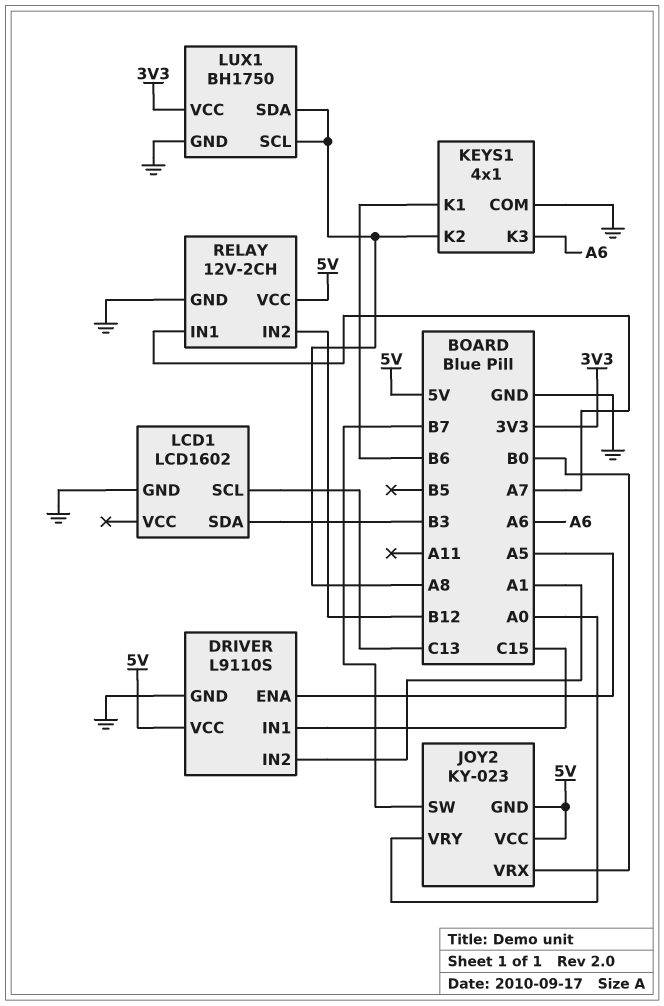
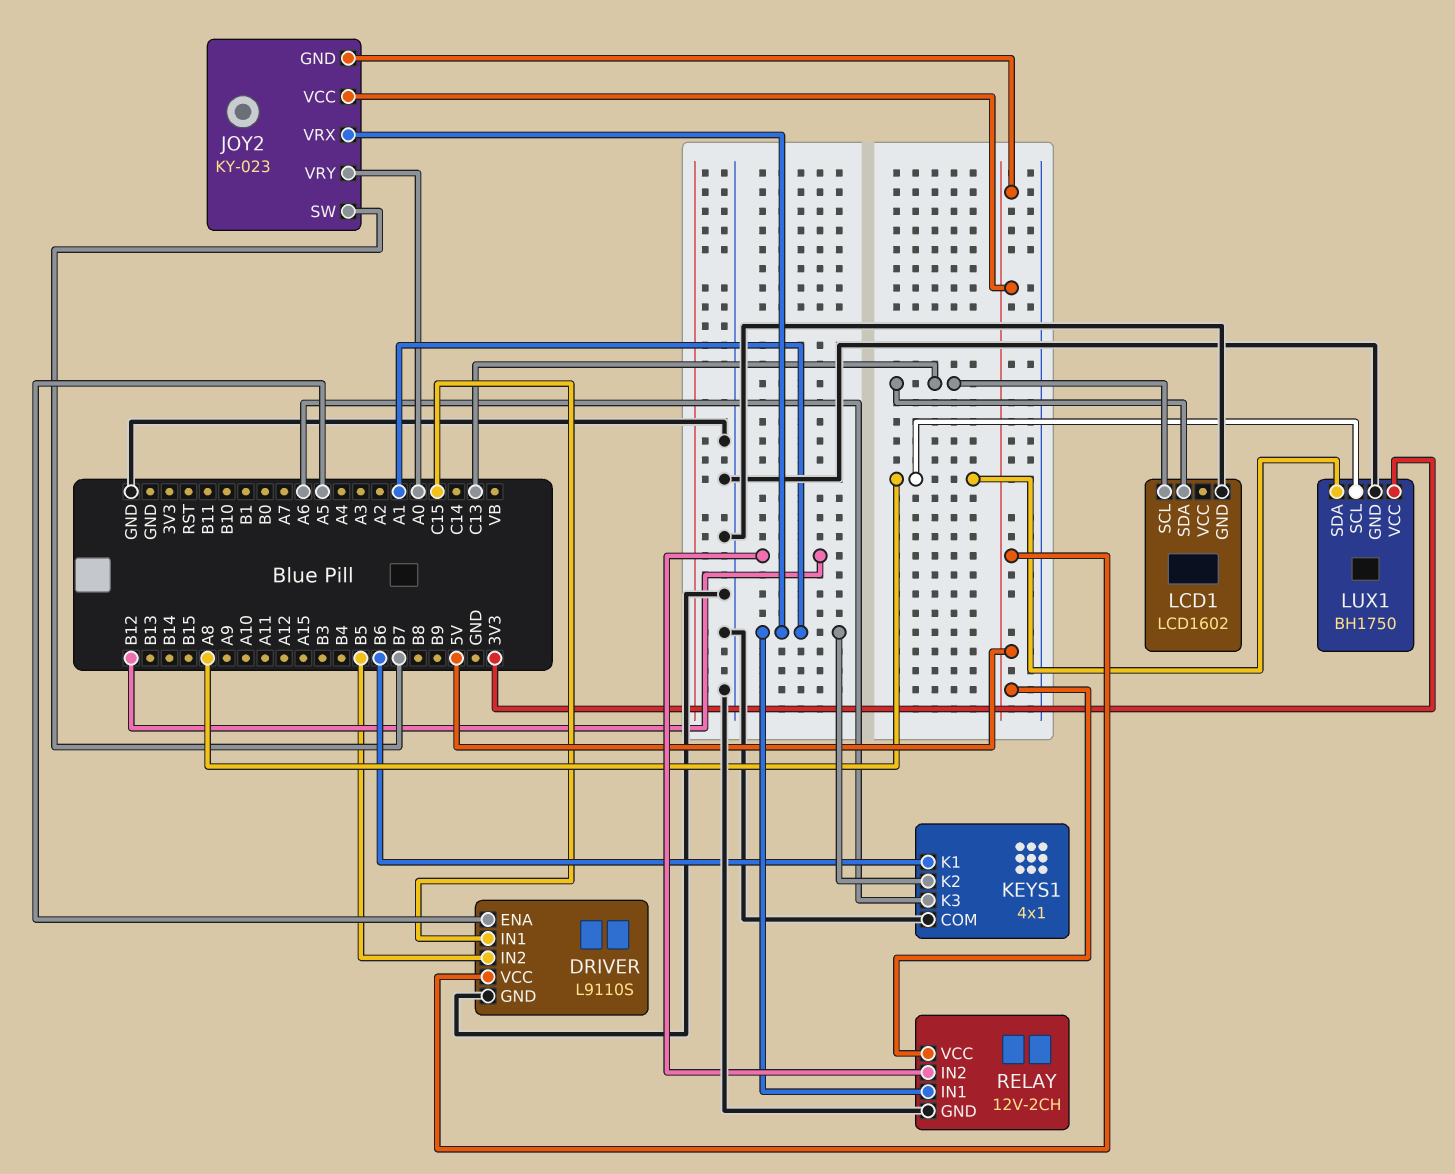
DRIVER pin IN2: A1 -> B5
JOY2 pin VRX: B0 -> A1
KEYS1 pin K2: A8 -> A1
LCD1 pin SDA: B3 -> C13
RELAY pin IN1: A7 -> A1

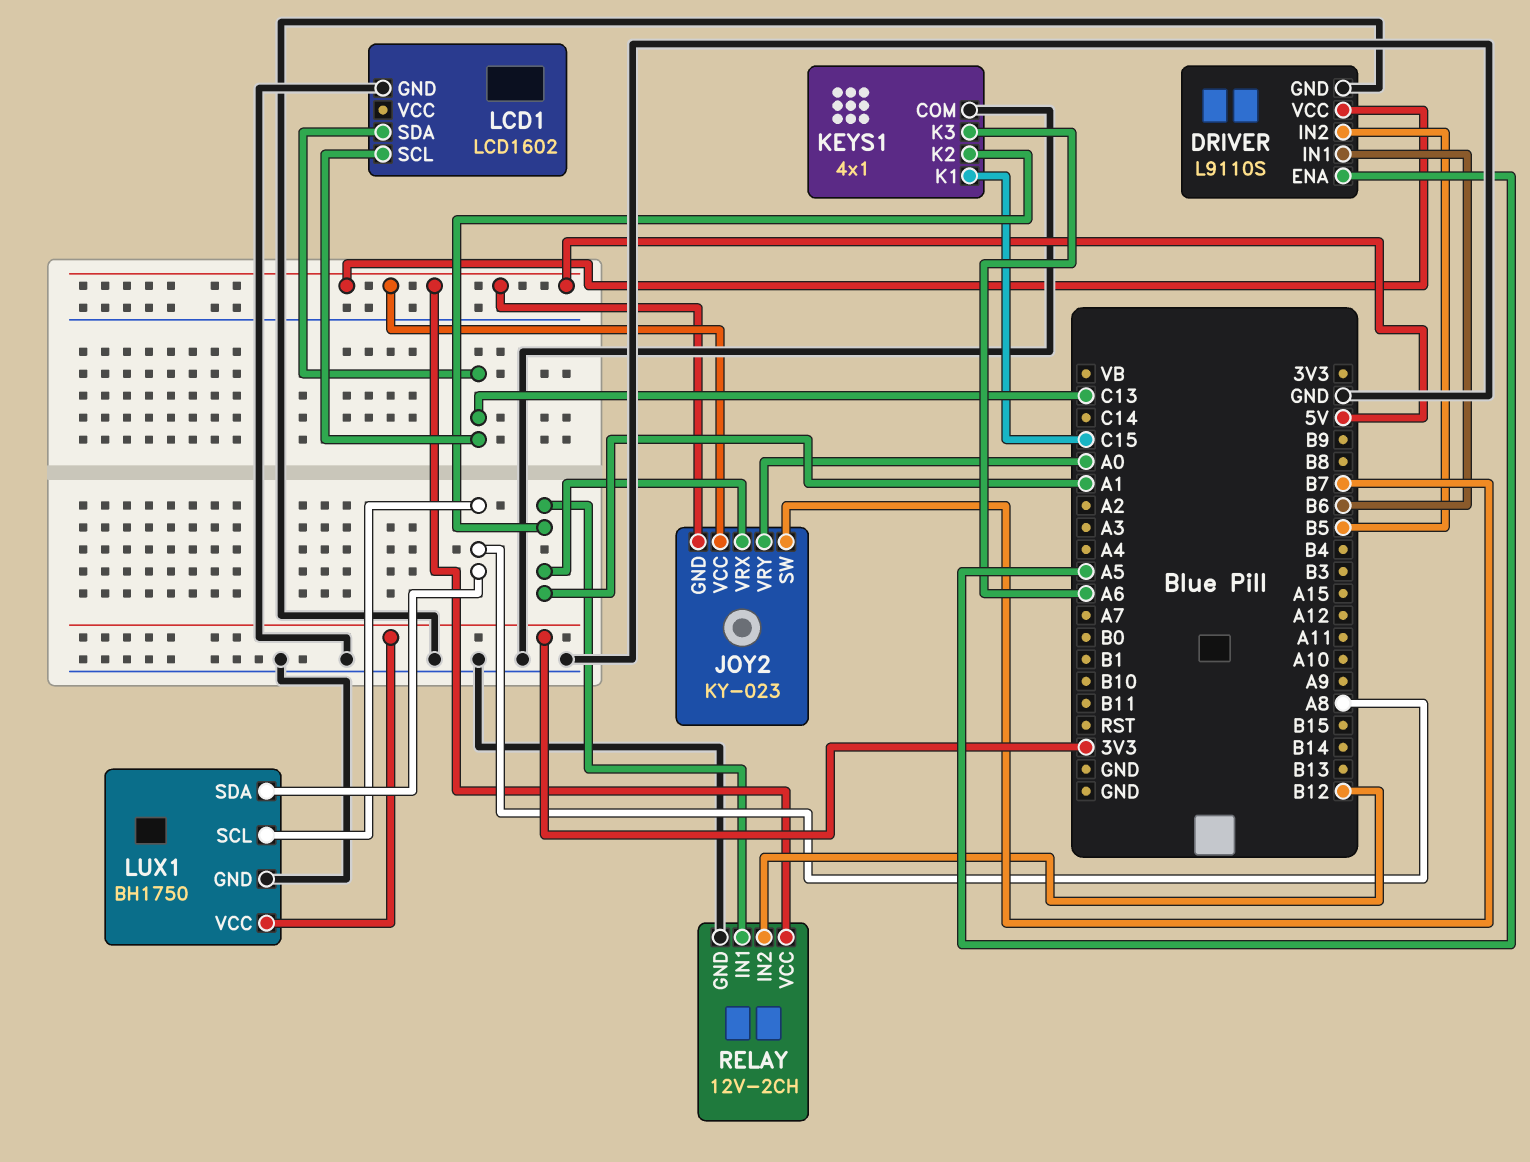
DRIVER pin IN1: C15 -> B6
KEYS1 pin K1: B6 -> C15

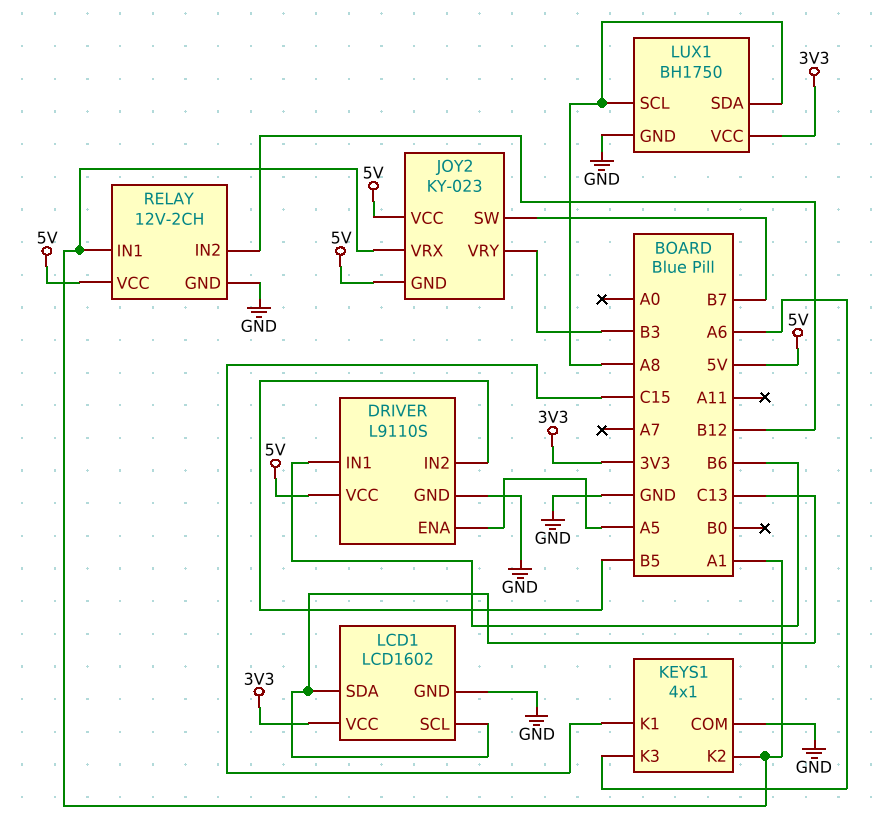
JOY2 pin VRY: A0 -> B3
LCD1 pin VCC: none -> 3V3

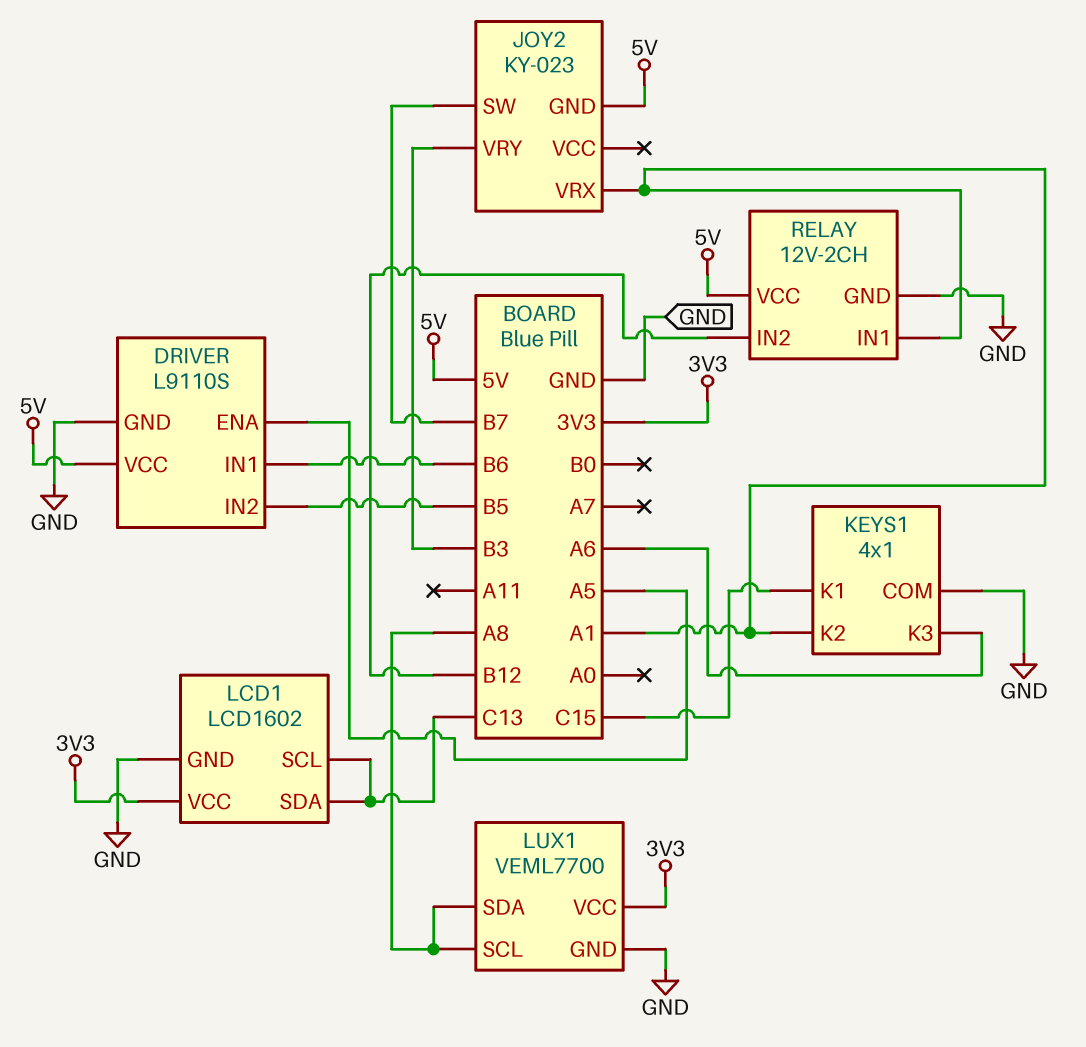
JOY2 pin VCC: 5V -> none
LUX1: BH1750 -> VEML7700

